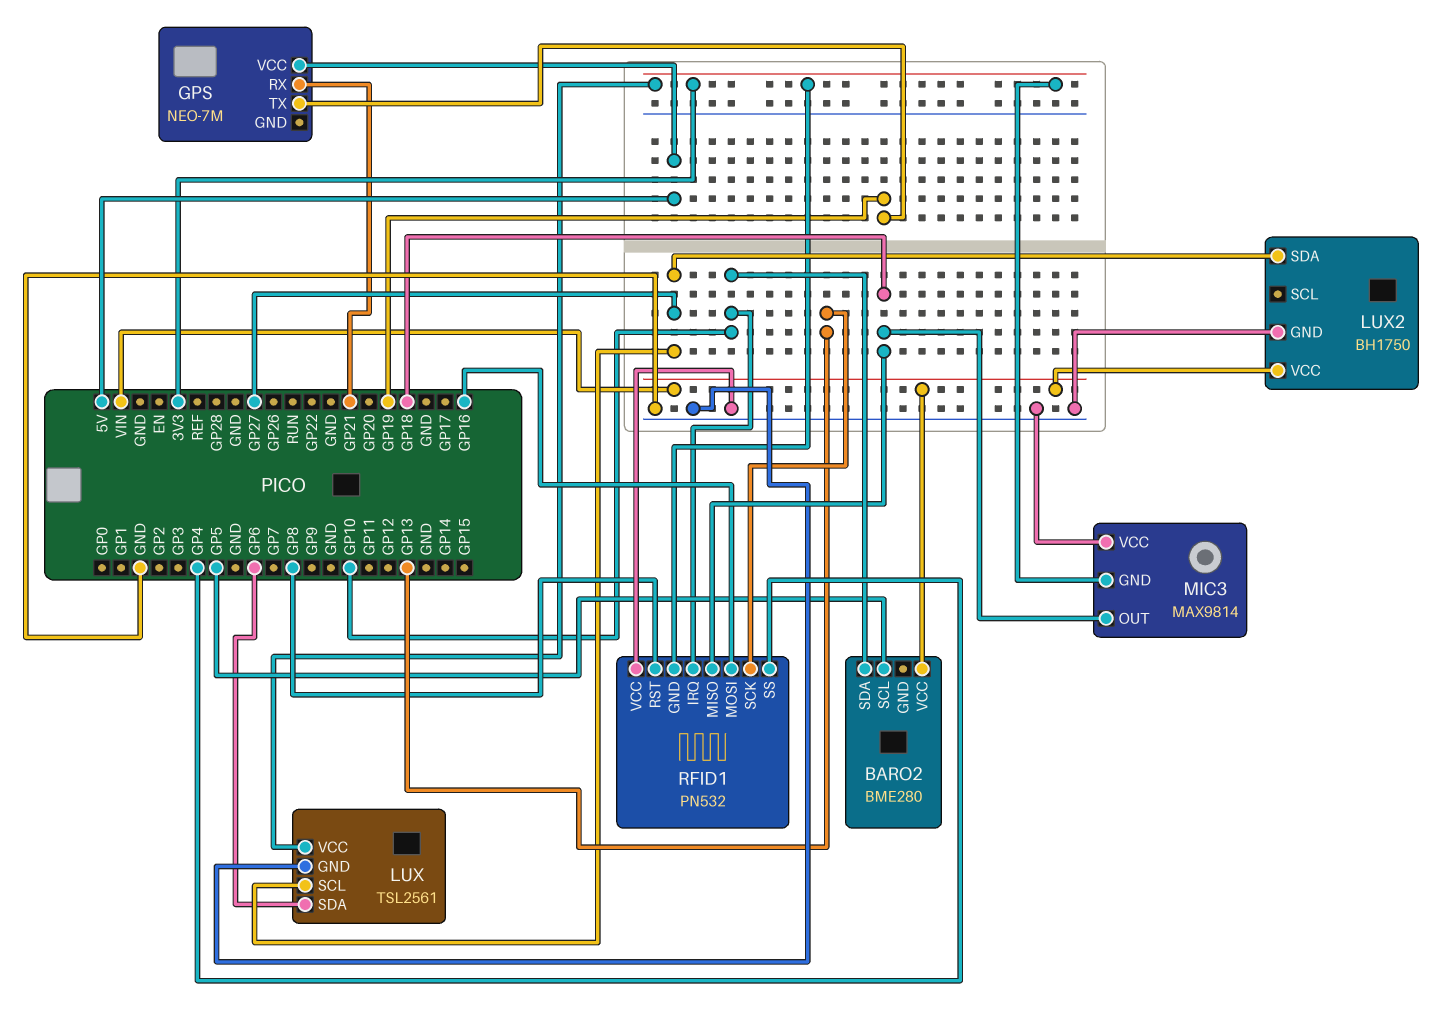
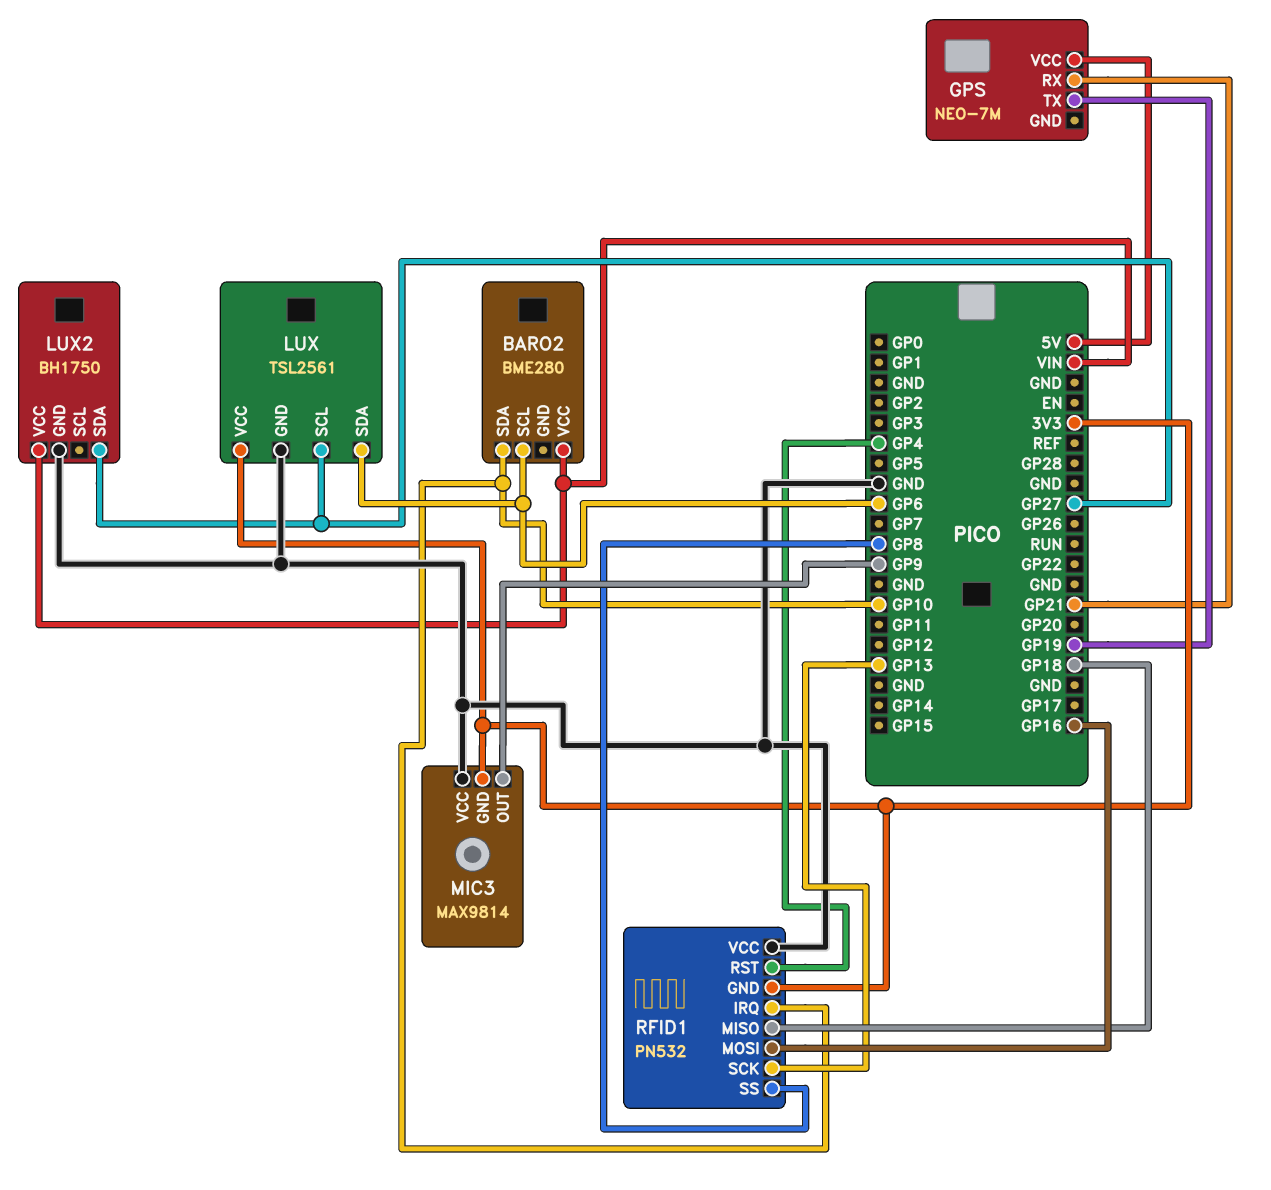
BARO2 pin SCL: GP5 -> GP6
MIC3 pin OUT: GP18 -> GP9
RFID1 pin RST: GP8 -> GP4
RFID1 pin SS: GP4 -> GP8

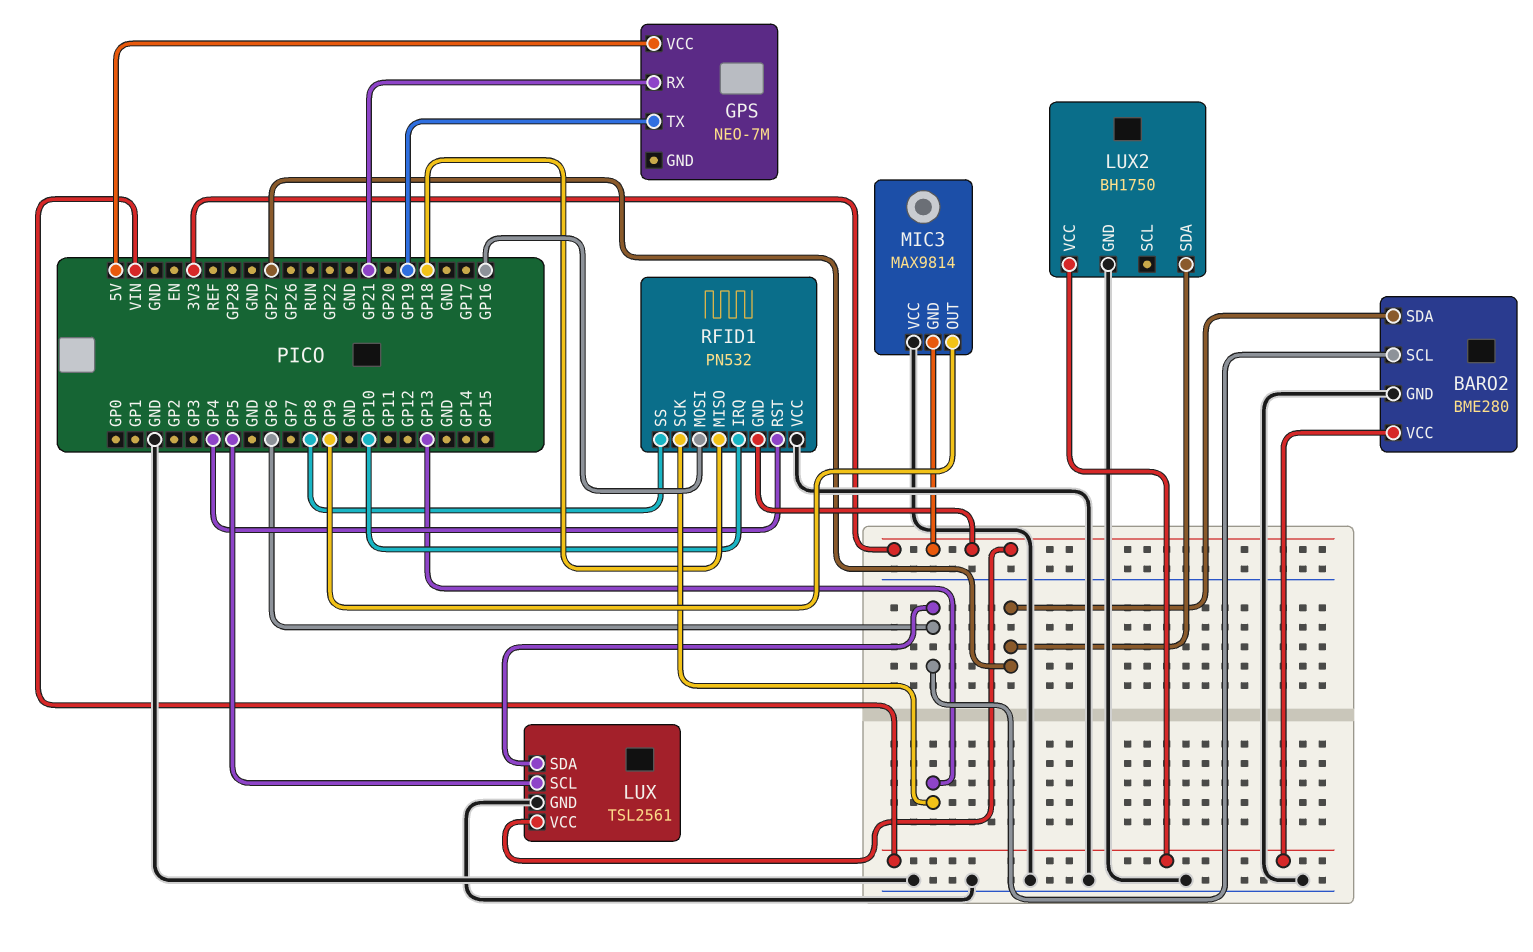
BARO2 pin GND: none -> GND
BARO2 pin SDA: GP10 -> GP27
LUX pin SCL: GP27 -> GP5

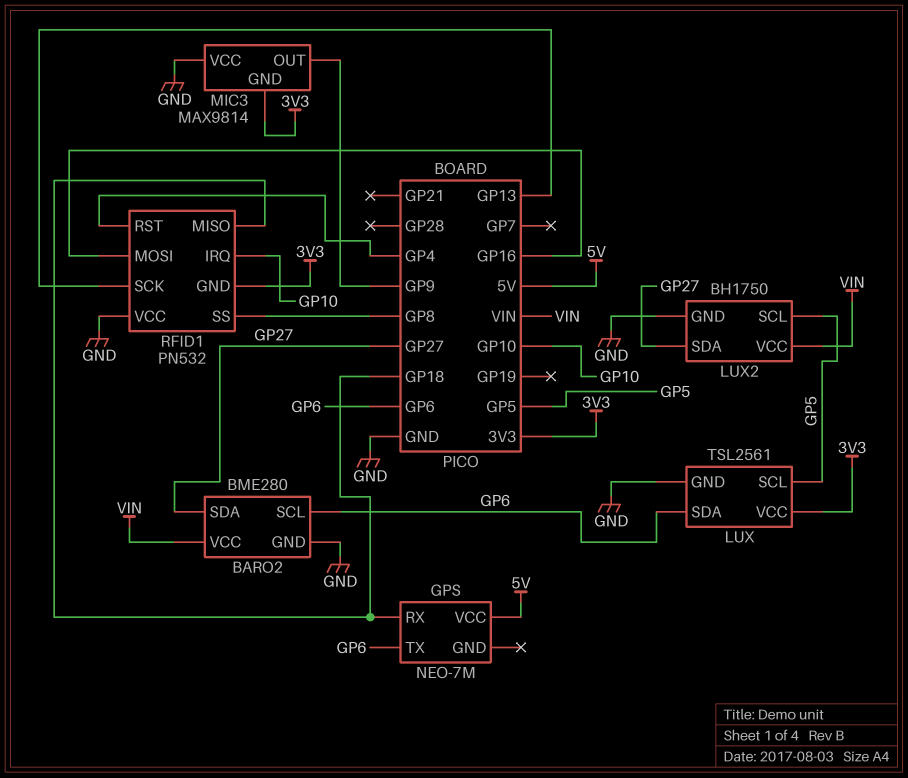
GPS pin RX: GP21 -> GP18
GPS pin TX: GP19 -> GP6
LUX2 pin SCL: none -> GP5

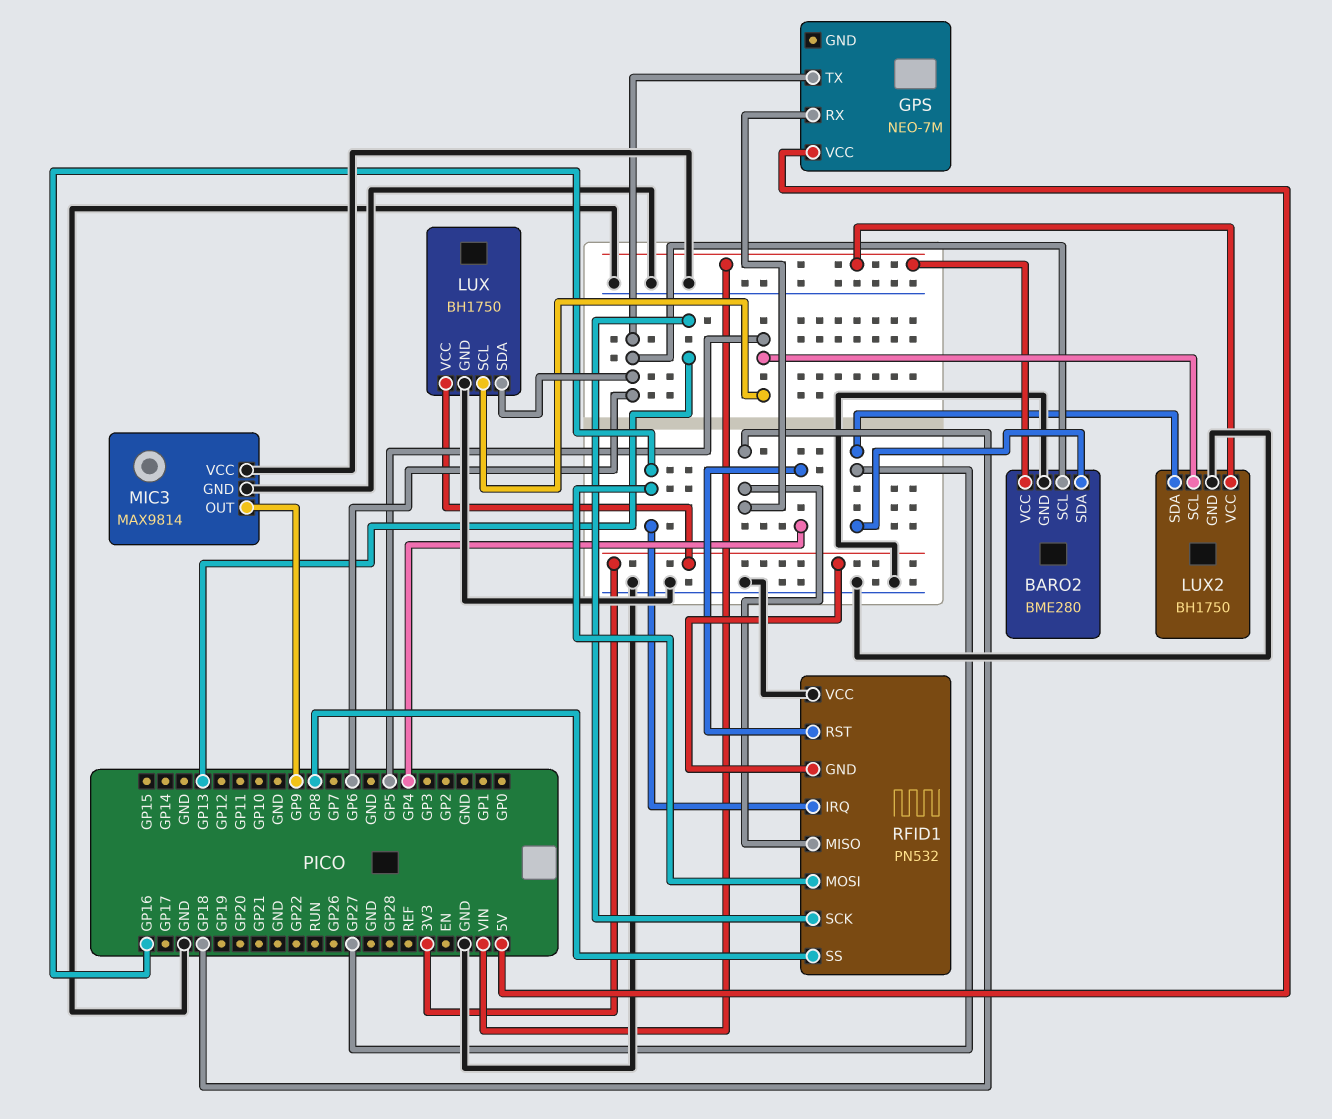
LUX: TSL2561 -> BH1750
MIC3 pin GND: 3V3 -> GND
RFID1 pin IRQ: GP10 -> GP16

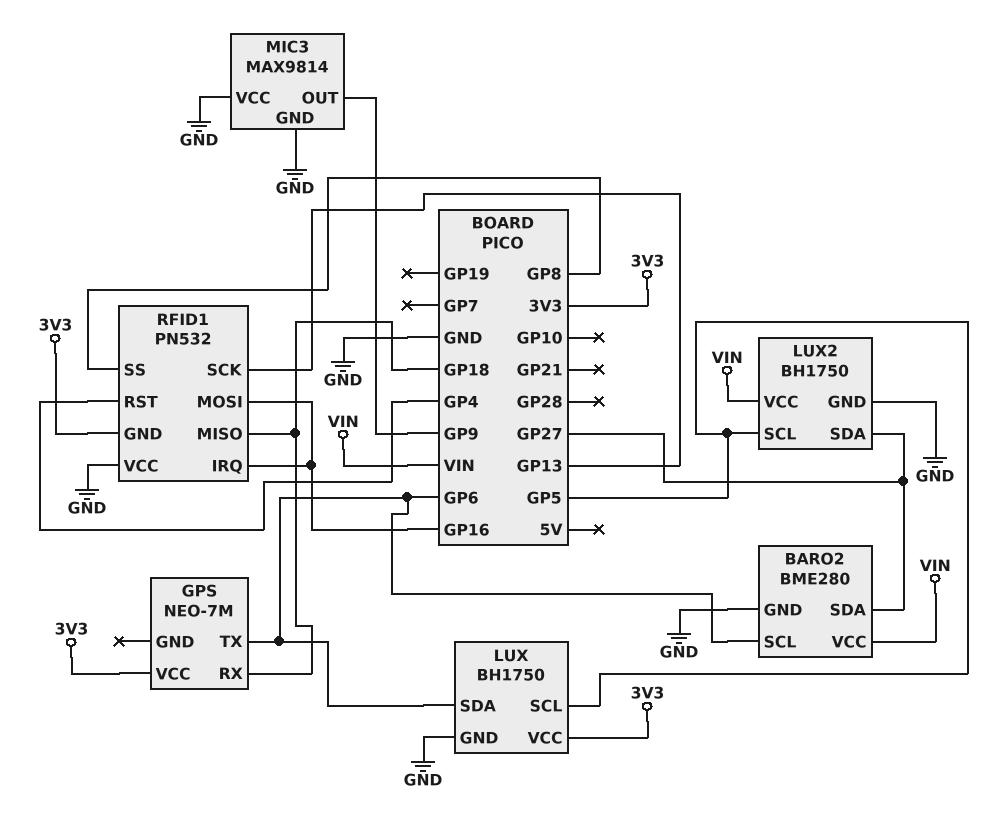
GPS pin VCC: 5V -> 3V3

